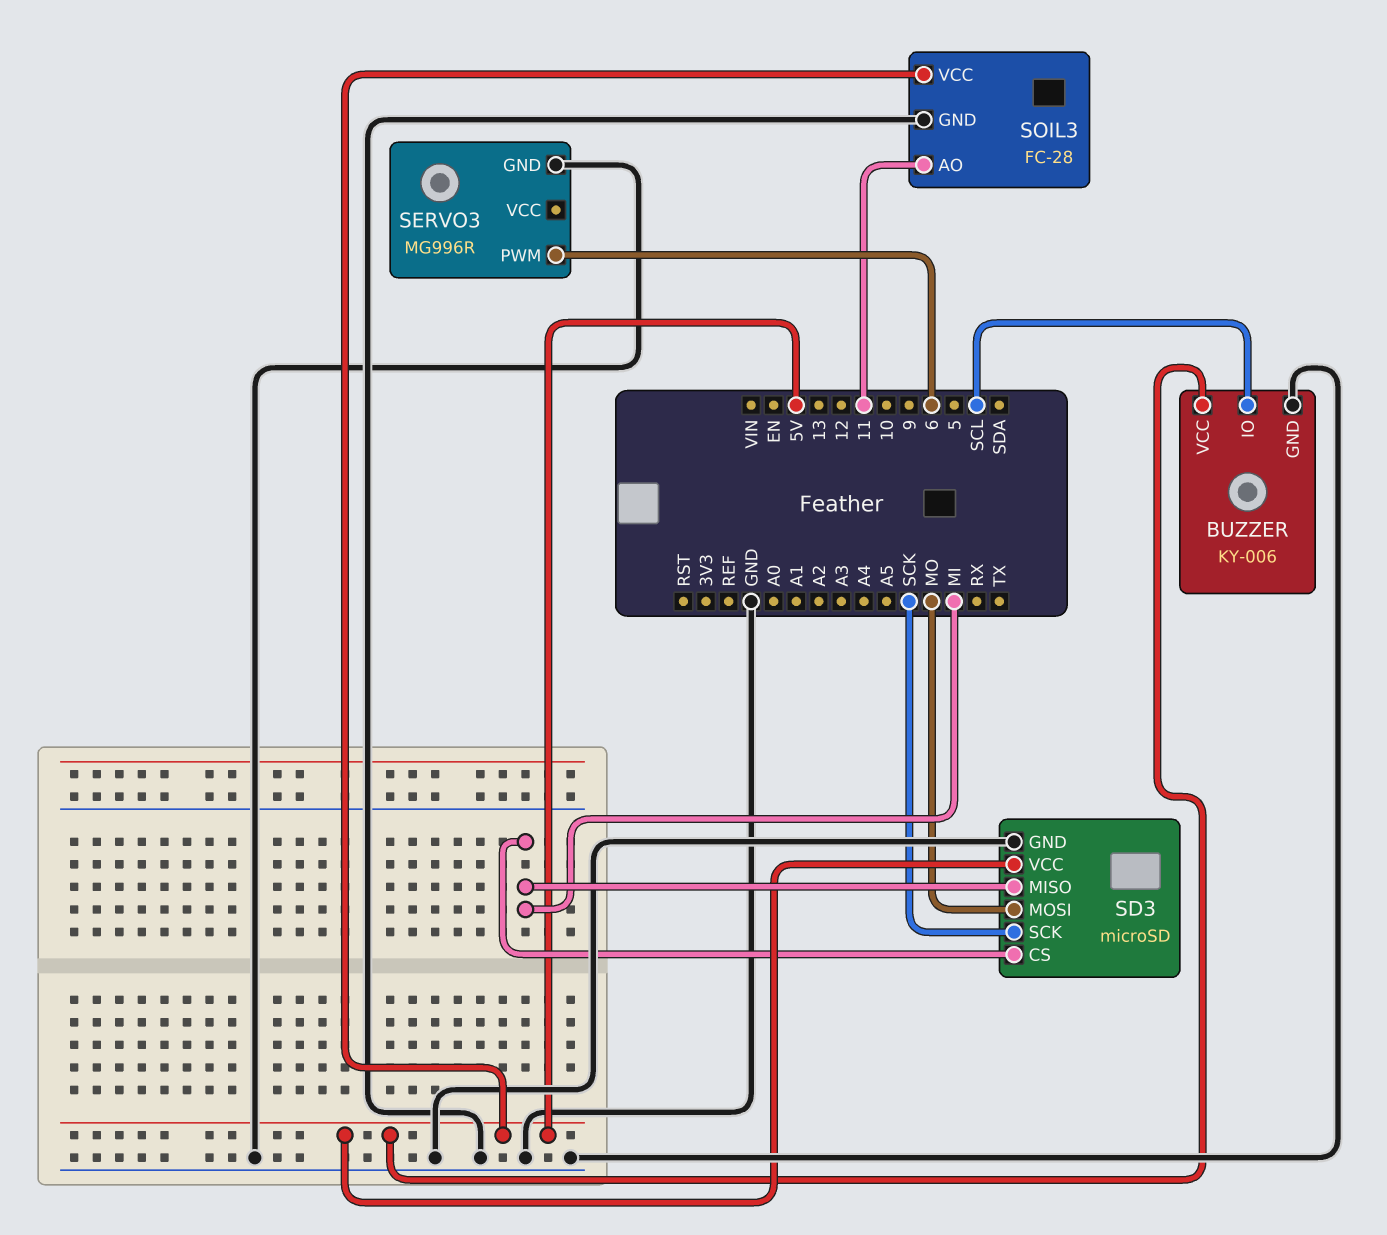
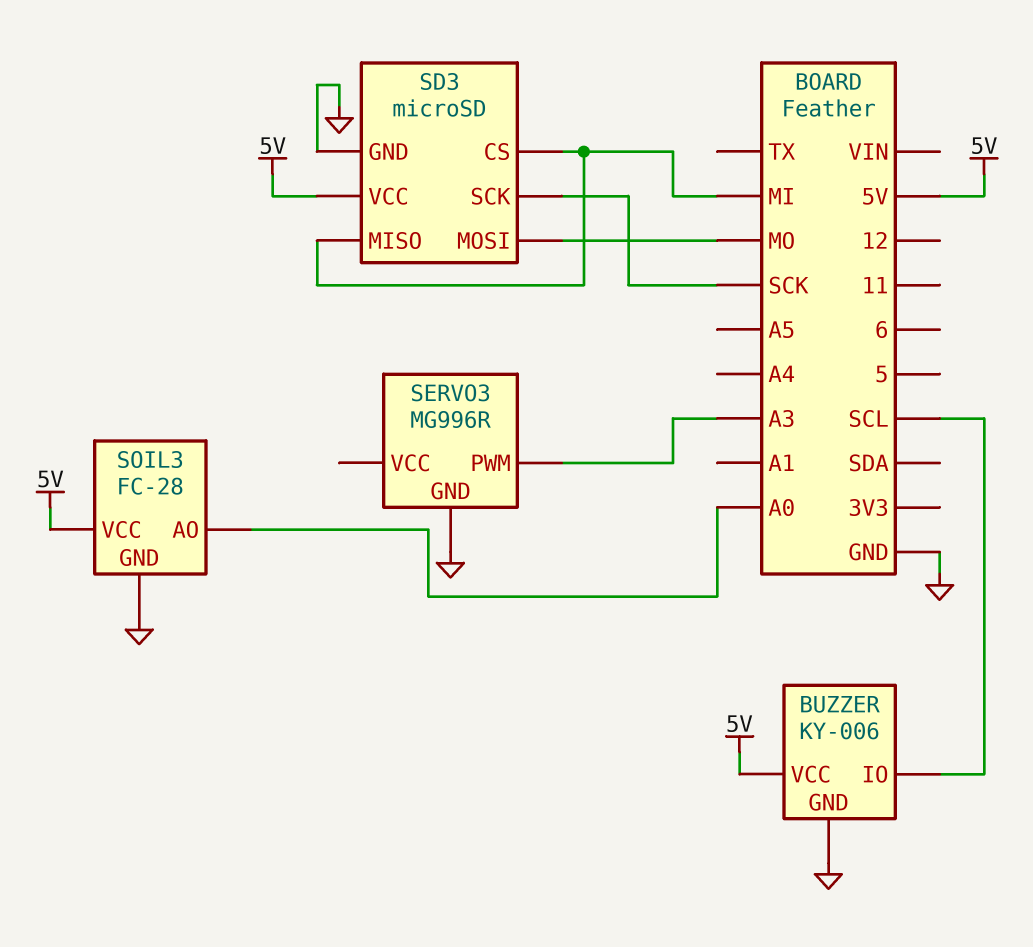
SERVO3 pin PWM: 6 -> A3
SOIL3 pin AO: 11 -> A0

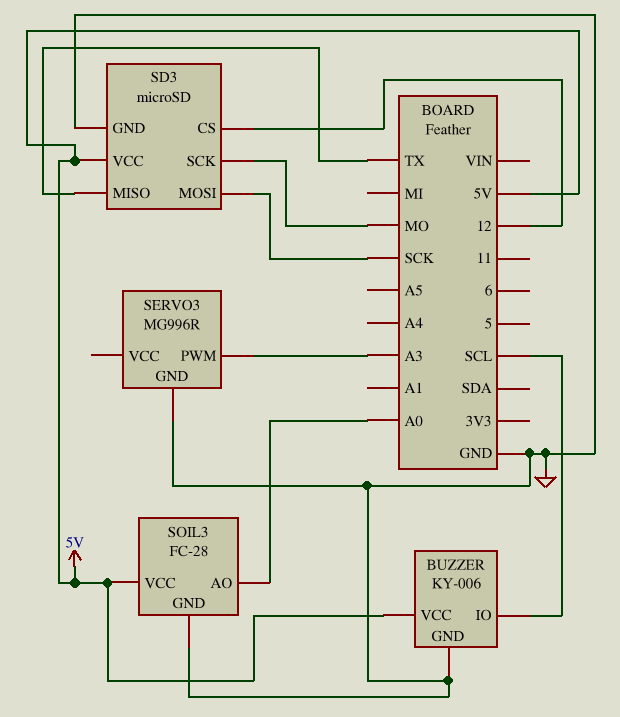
SD3 pin CS: MI -> 12
SD3 pin MISO: MI -> TX
SD3 pin MOSI: MO -> SCK
SD3 pin SCK: SCK -> MO

